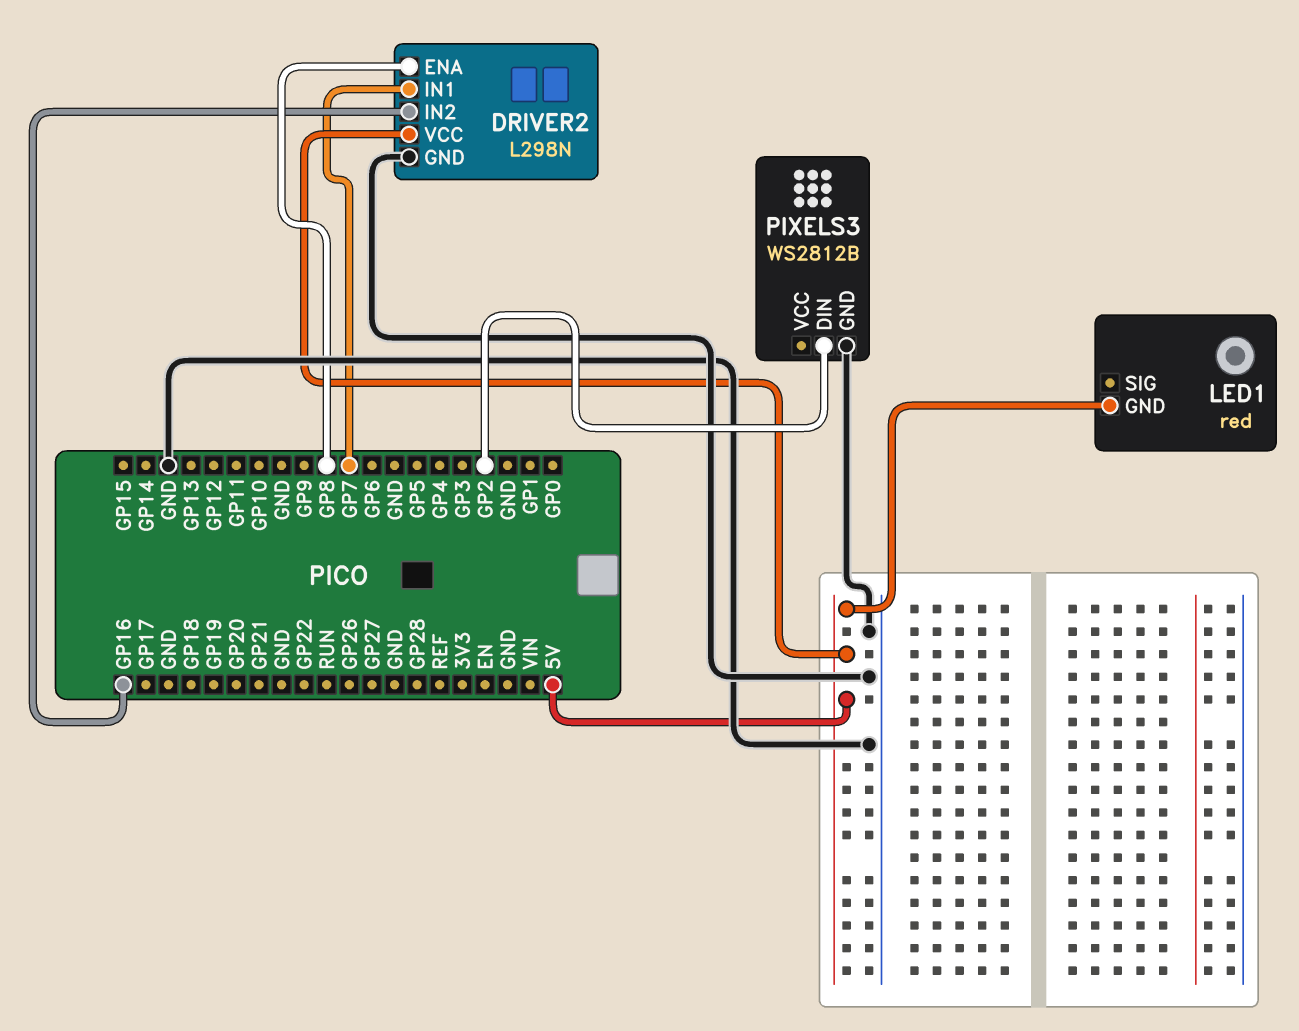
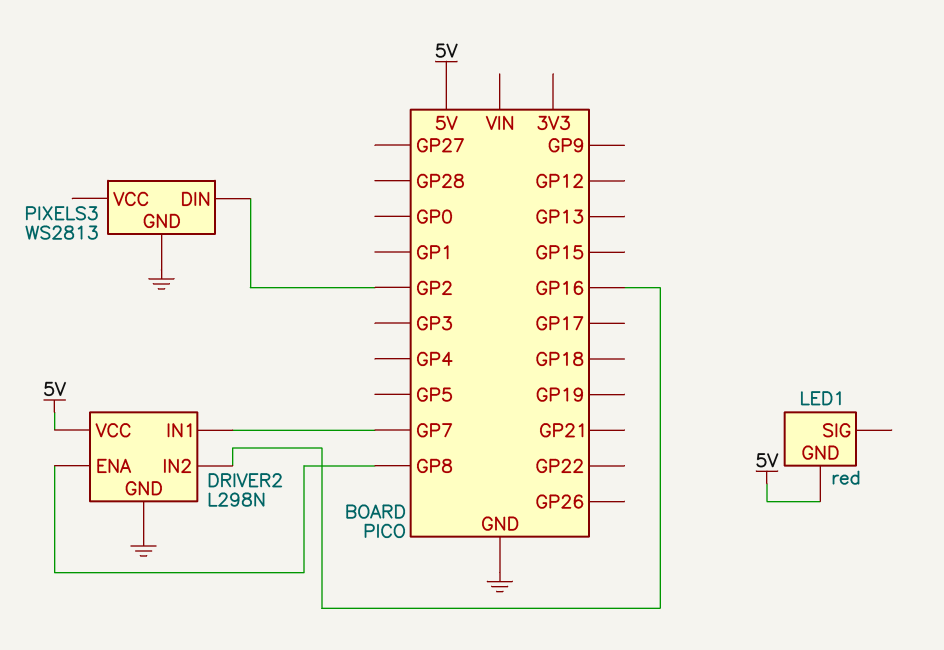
PIXELS3: WS2812B -> WS2813

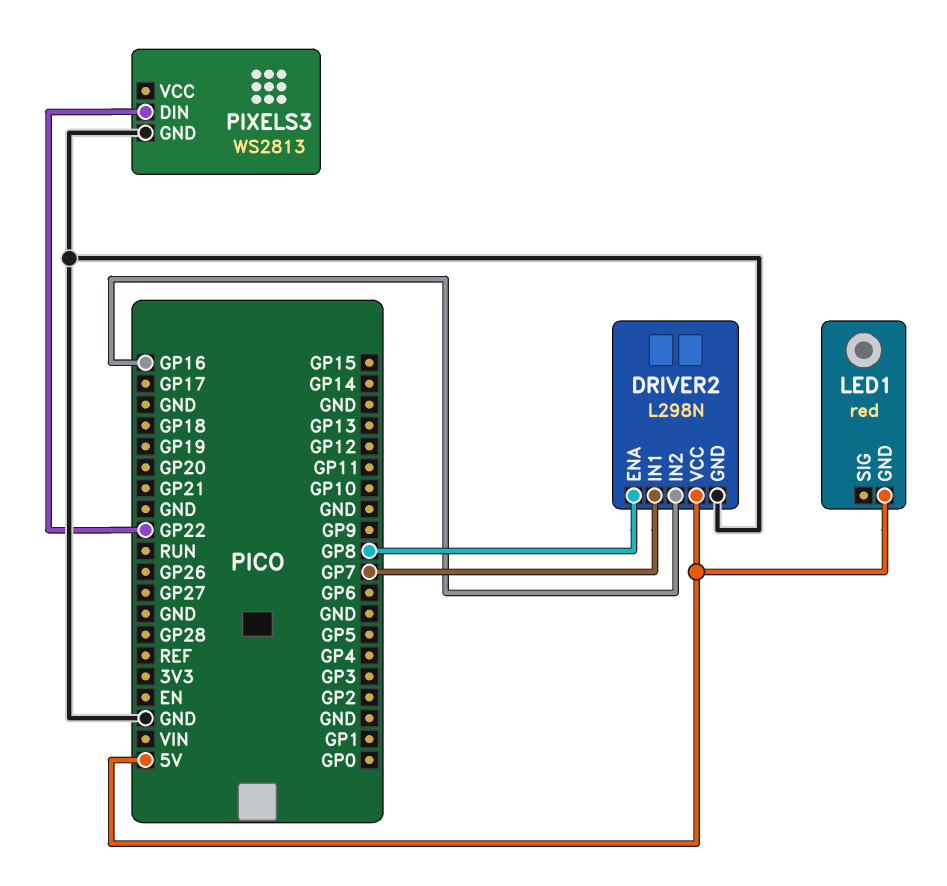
PIXELS3 pin DIN: GP2 -> GP22

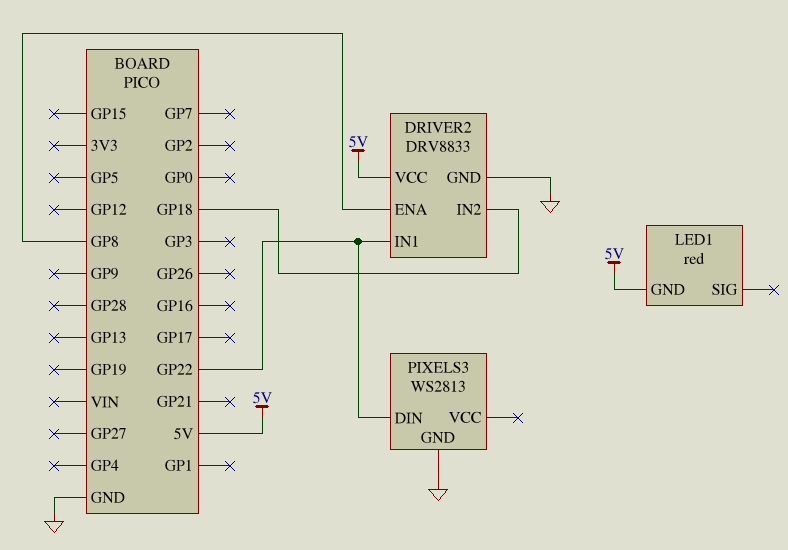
DRIVER2: L298N -> DRV8833
DRIVER2 pin IN1: GP7 -> GP22
DRIVER2 pin IN2: GP16 -> GP18

